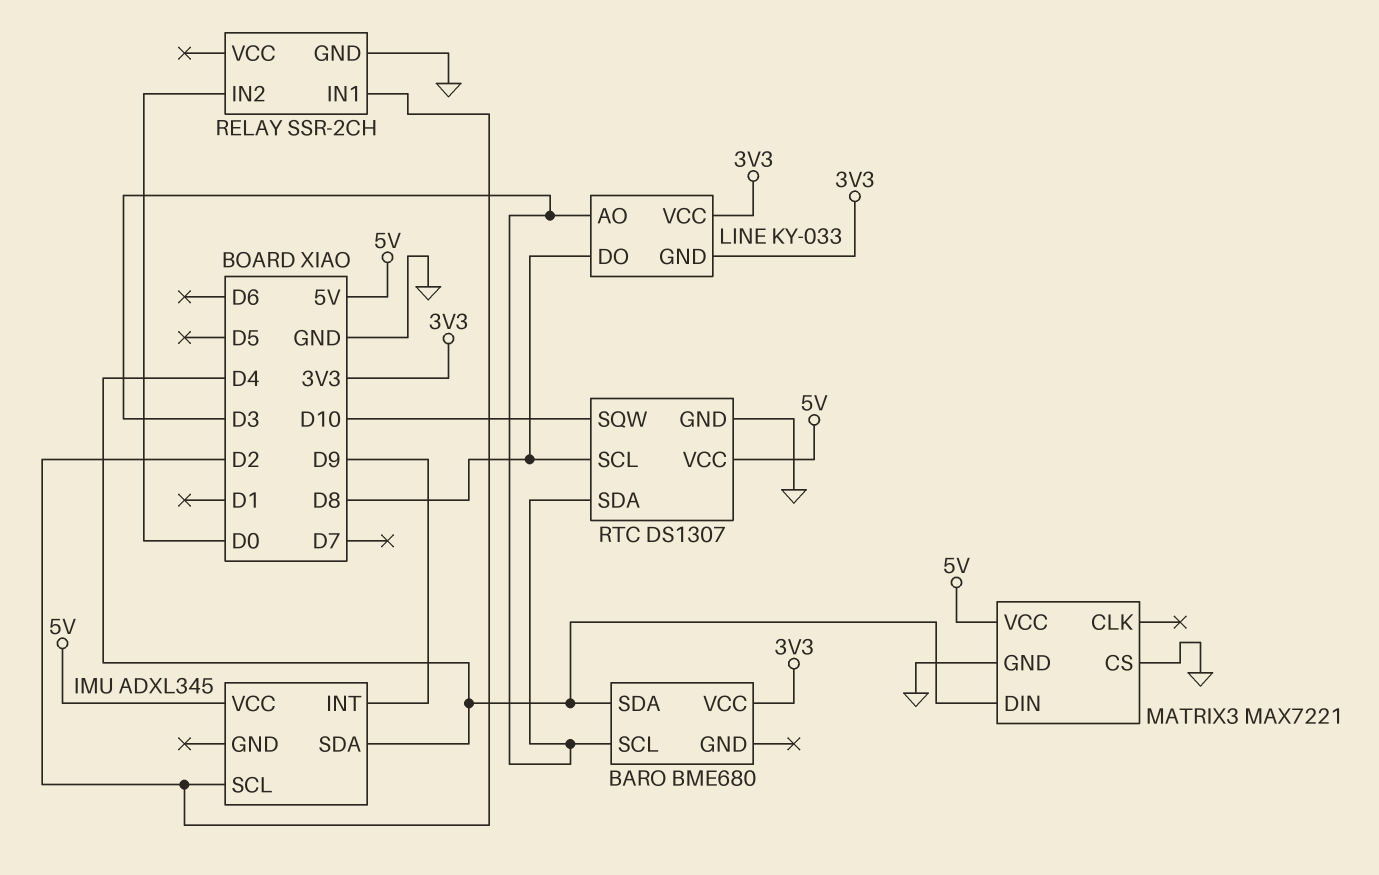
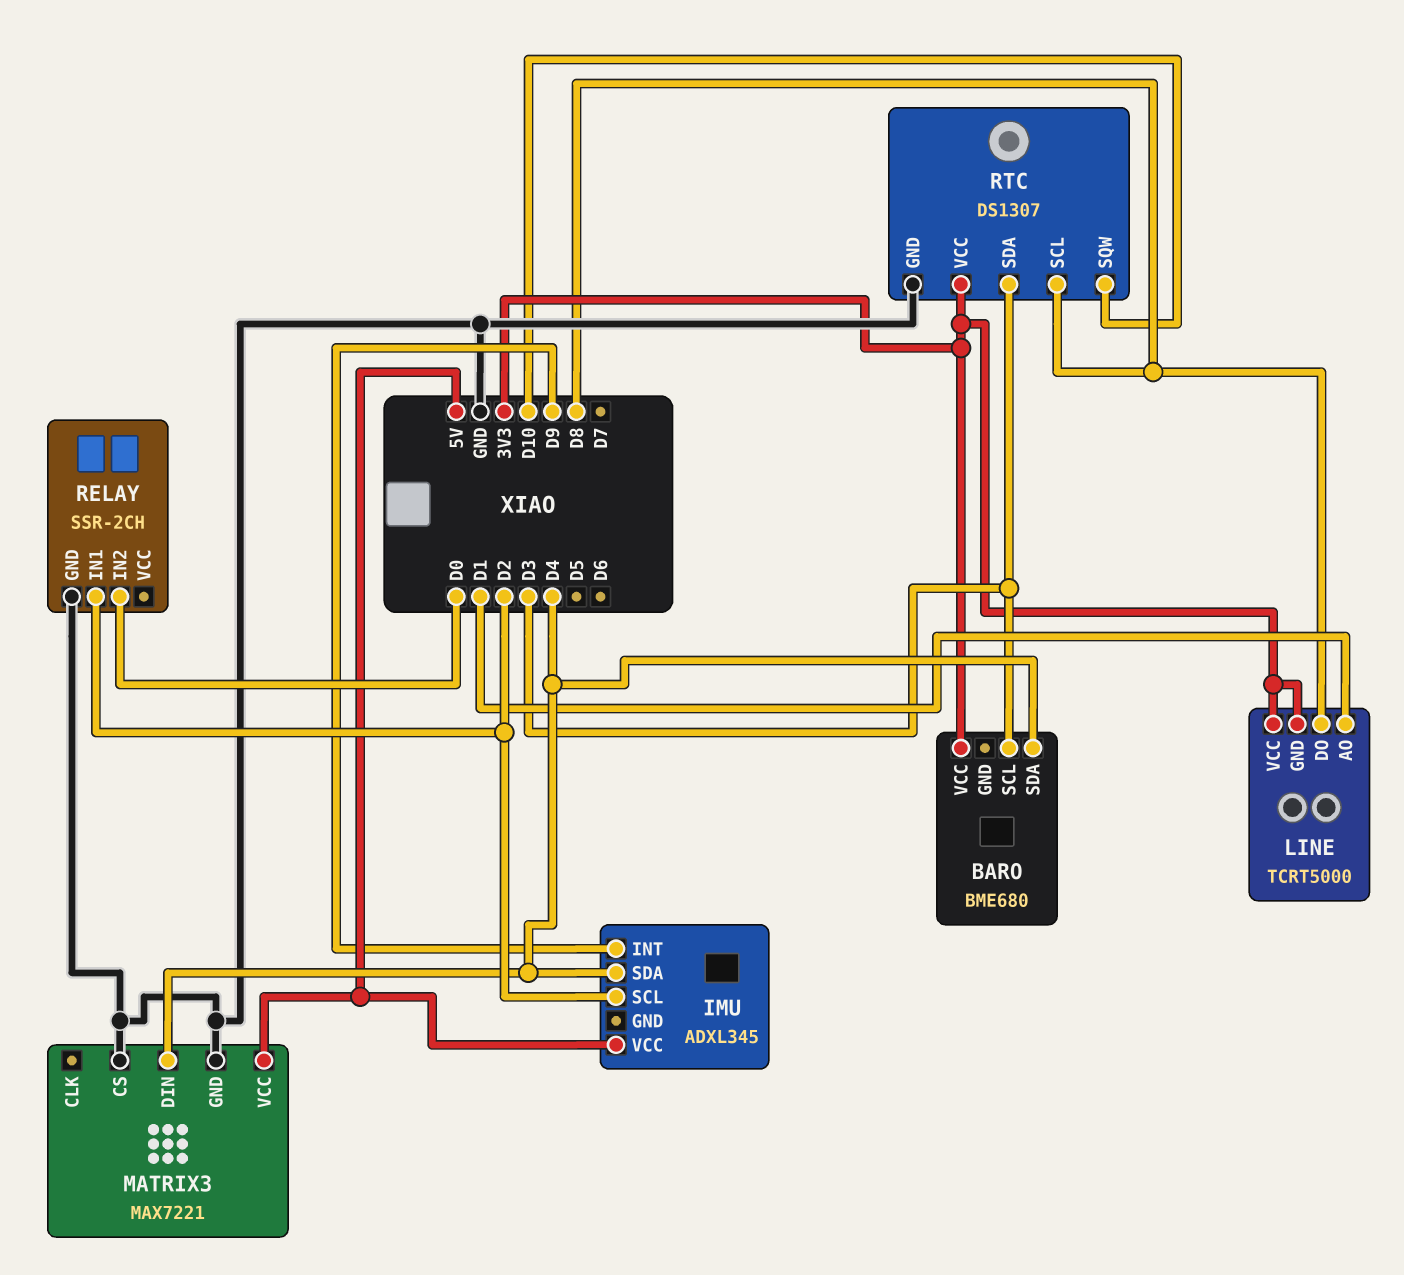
LINE: KY-033 -> TCRT5000
LINE pin AO: D3 -> D1
RTC pin VCC: 5V -> 3V3

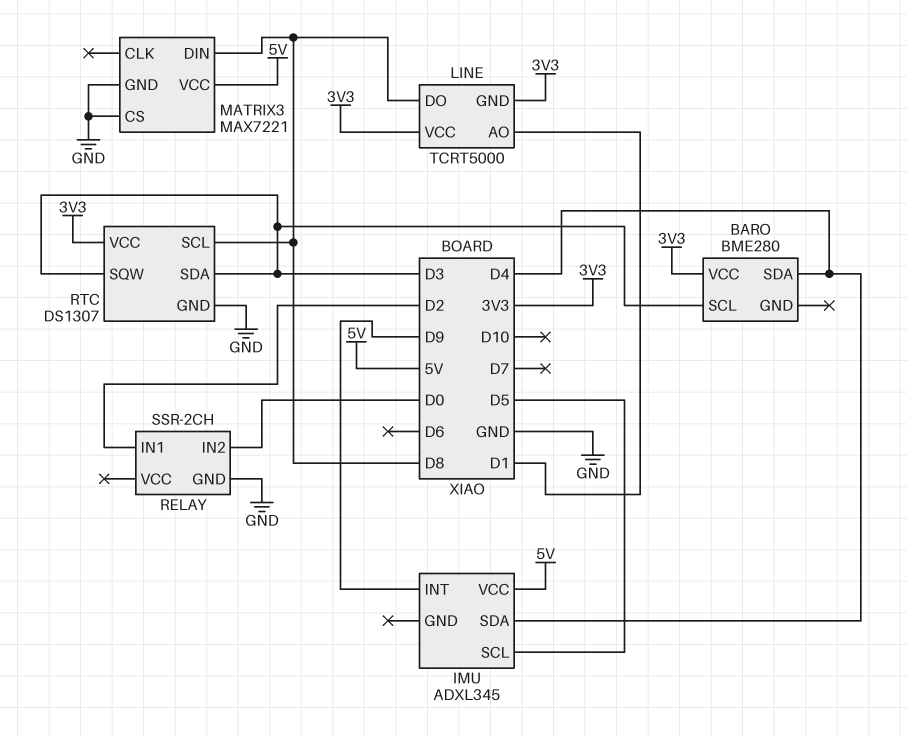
BARO: BME680 -> BME280
IMU pin SCL: D2 -> D5
MATRIX3 pin DIN: D4 -> D8
RTC pin SQW: D10 -> D3

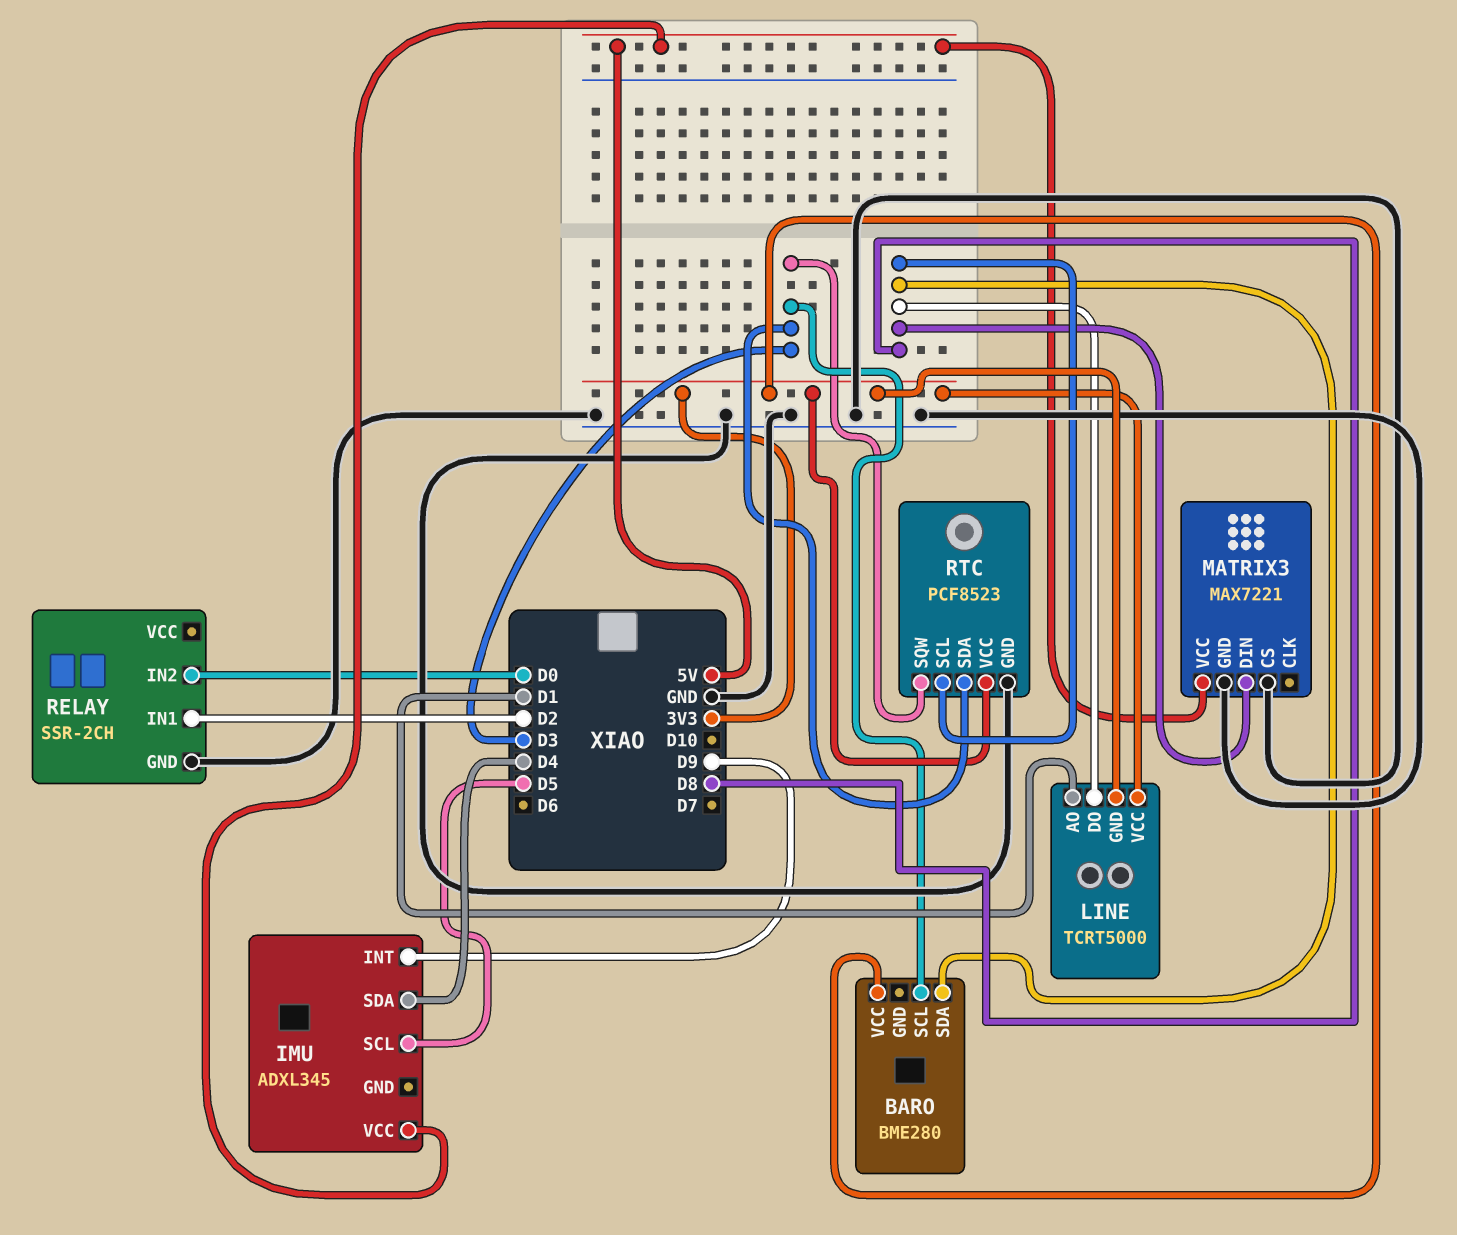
BARO pin SDA: D4 -> D8
RTC: DS1307 -> PCF8523

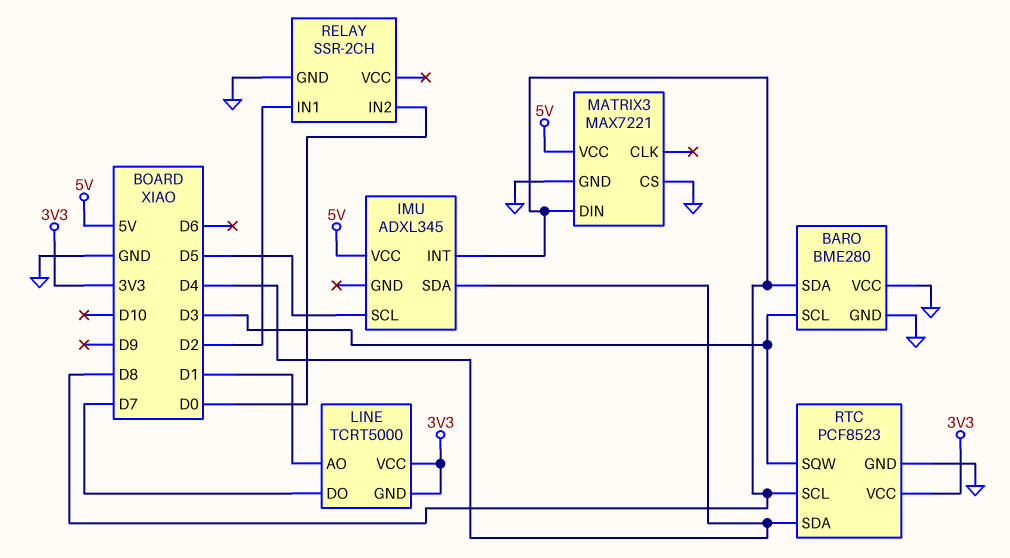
BARO pin GND: none -> GND
BARO pin VCC: 3V3 -> GND
IMU pin INT: D9 -> D8
LINE pin DO: D8 -> D7
RTC pin SDA: D3 -> D4

